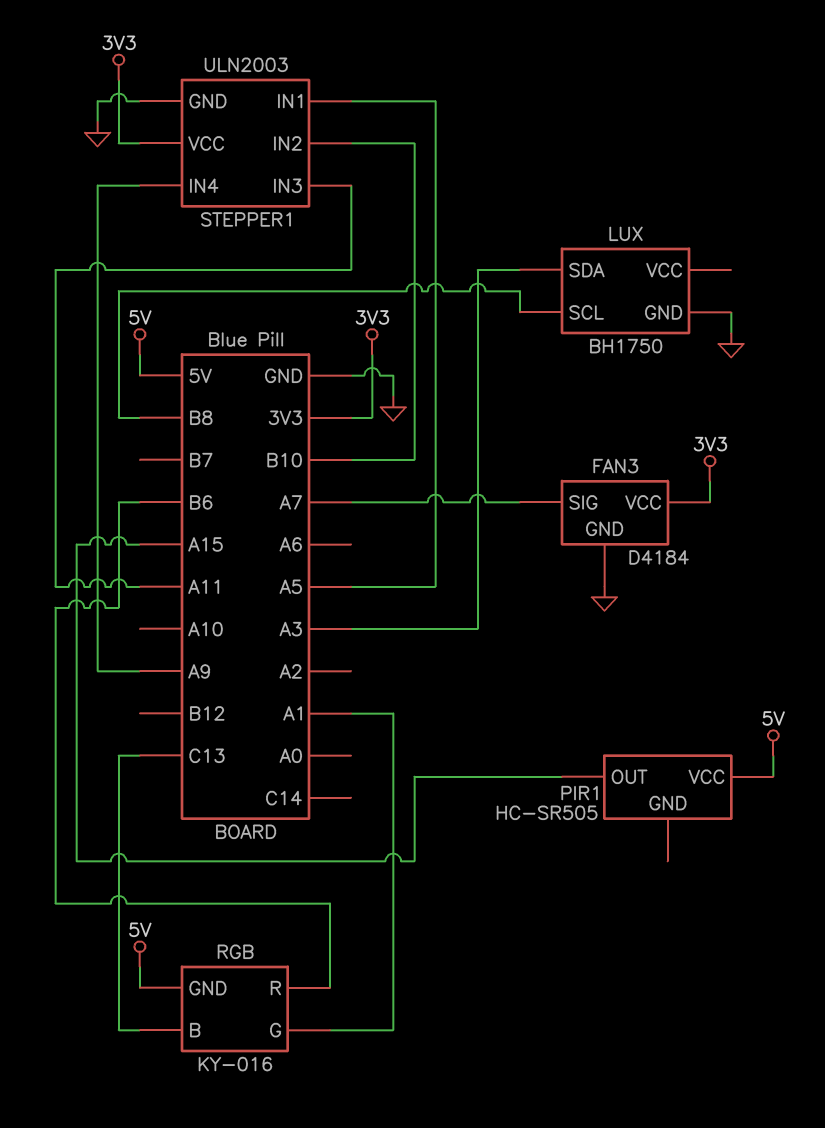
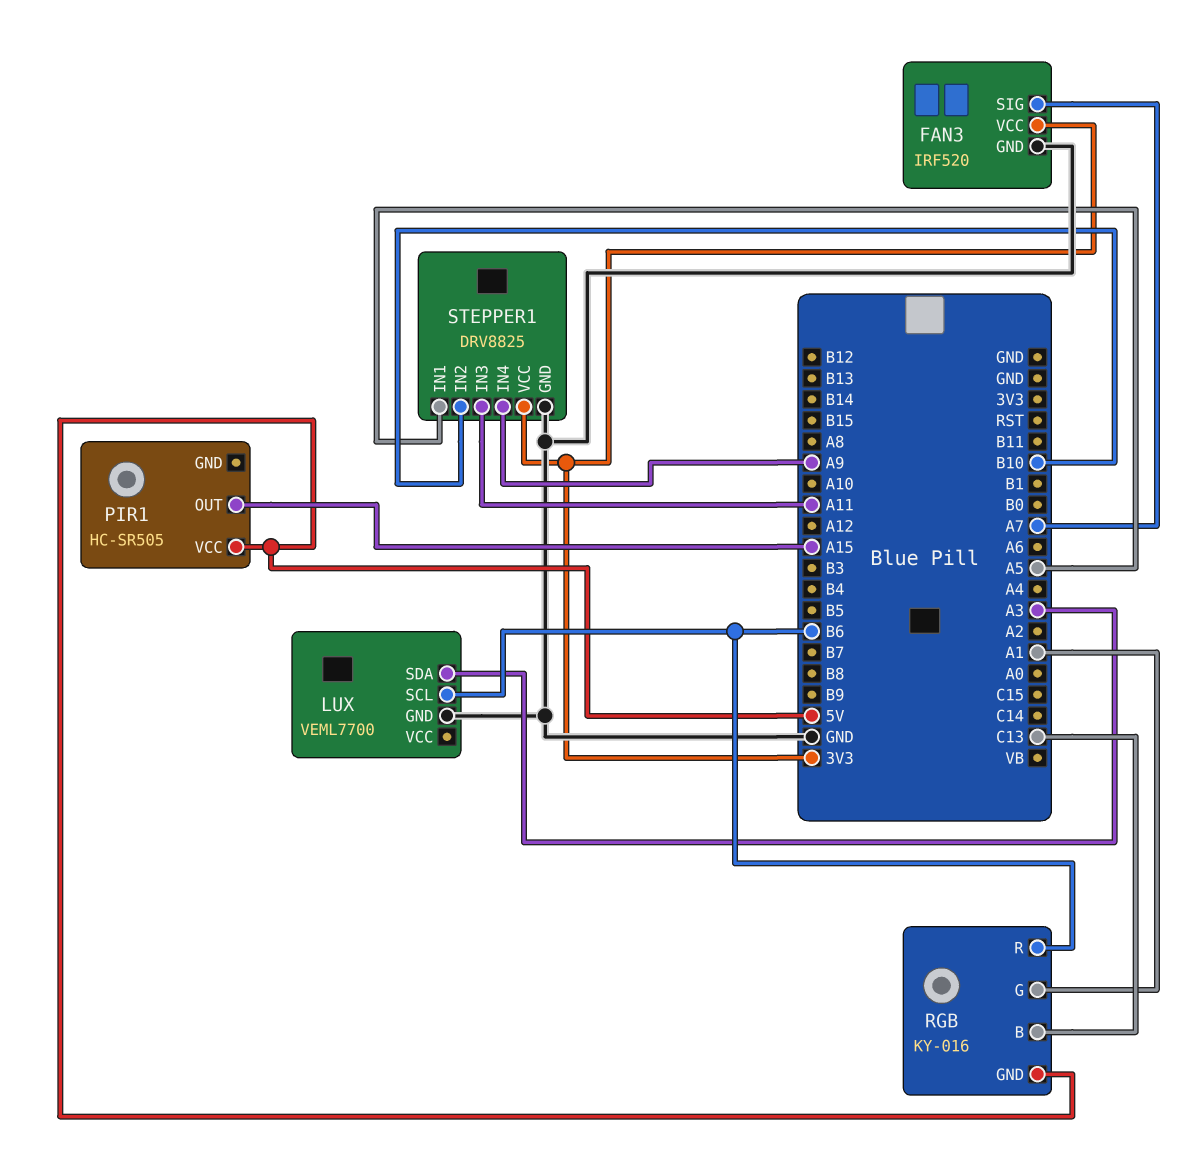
FAN3: D4184 -> IRF520
LUX: BH1750 -> VEML7700
LUX pin SCL: B8 -> B6
STEPPER1: ULN2003 -> DRV8825

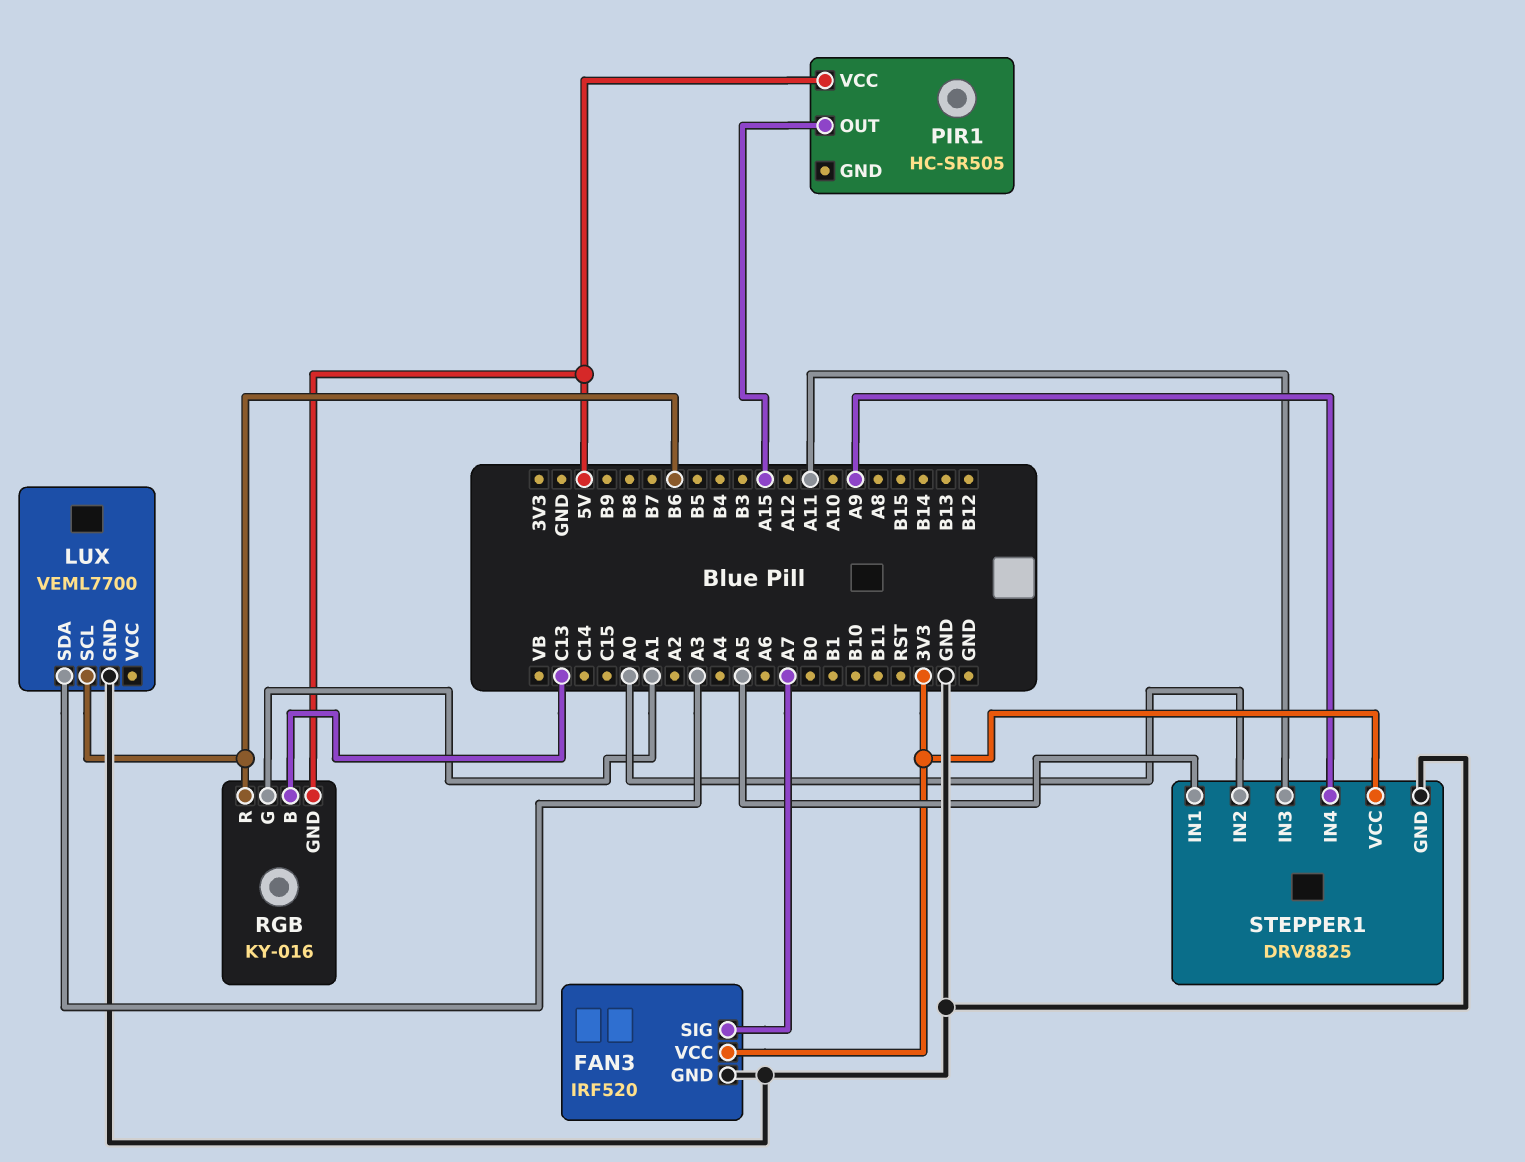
STEPPER1 pin IN2: B10 -> A0

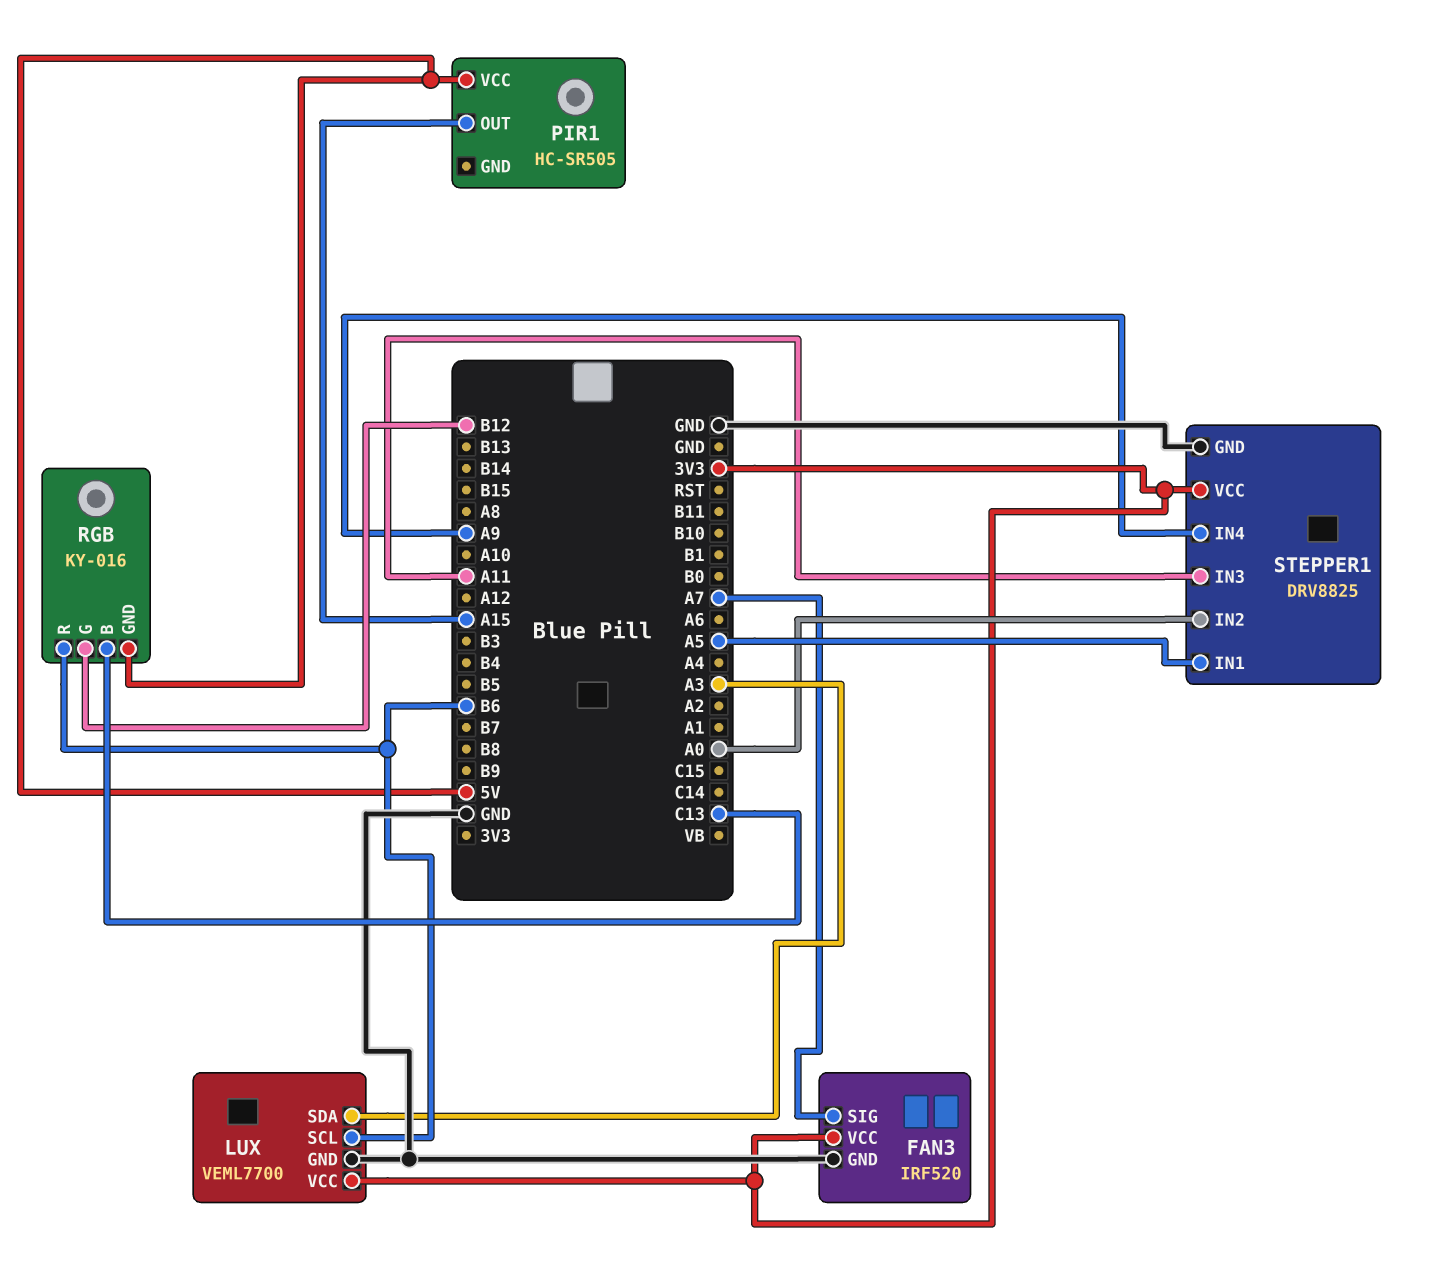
LUX pin VCC: none -> 3V3
RGB pin G: A1 -> B12

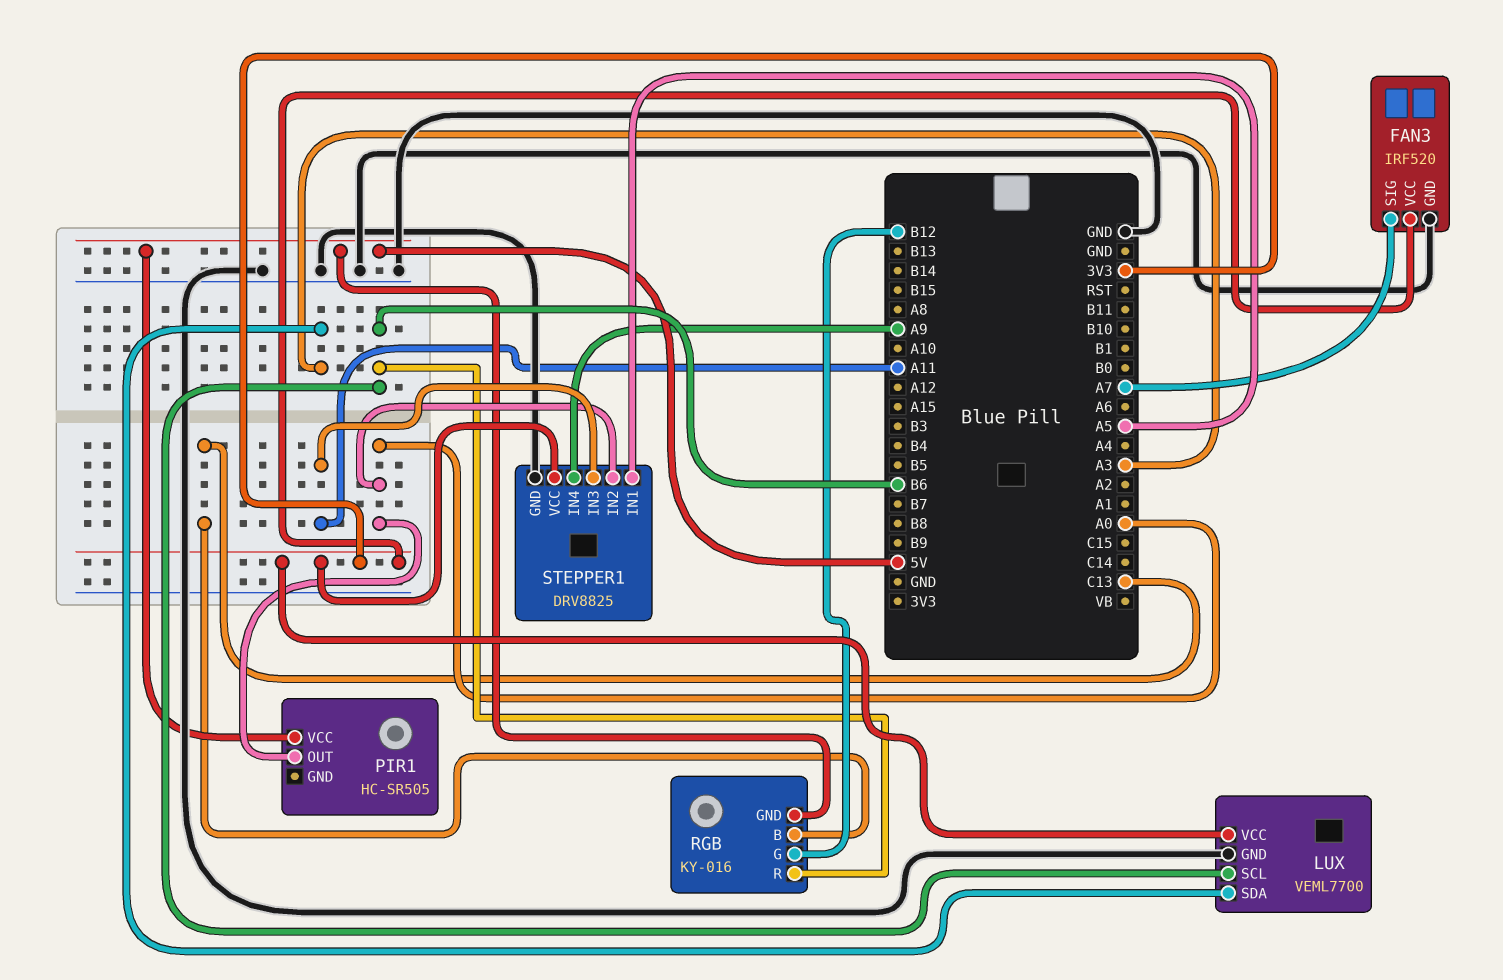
PIR1 pin OUT: A15 -> A0

